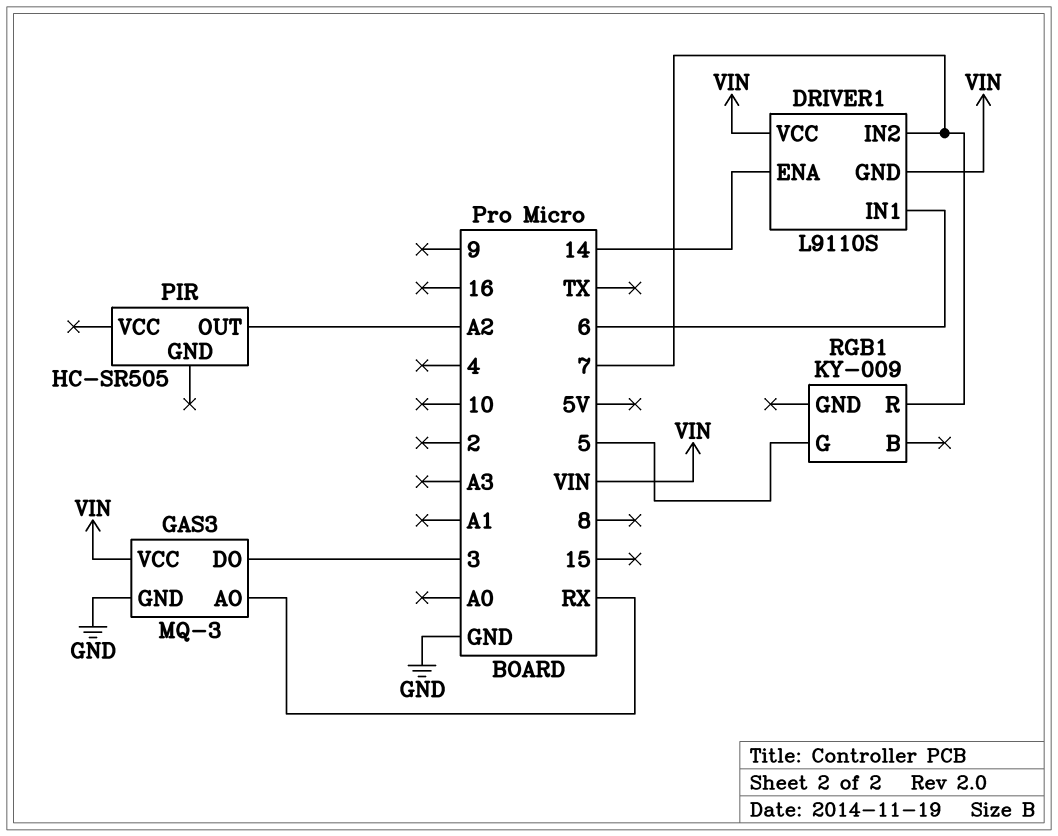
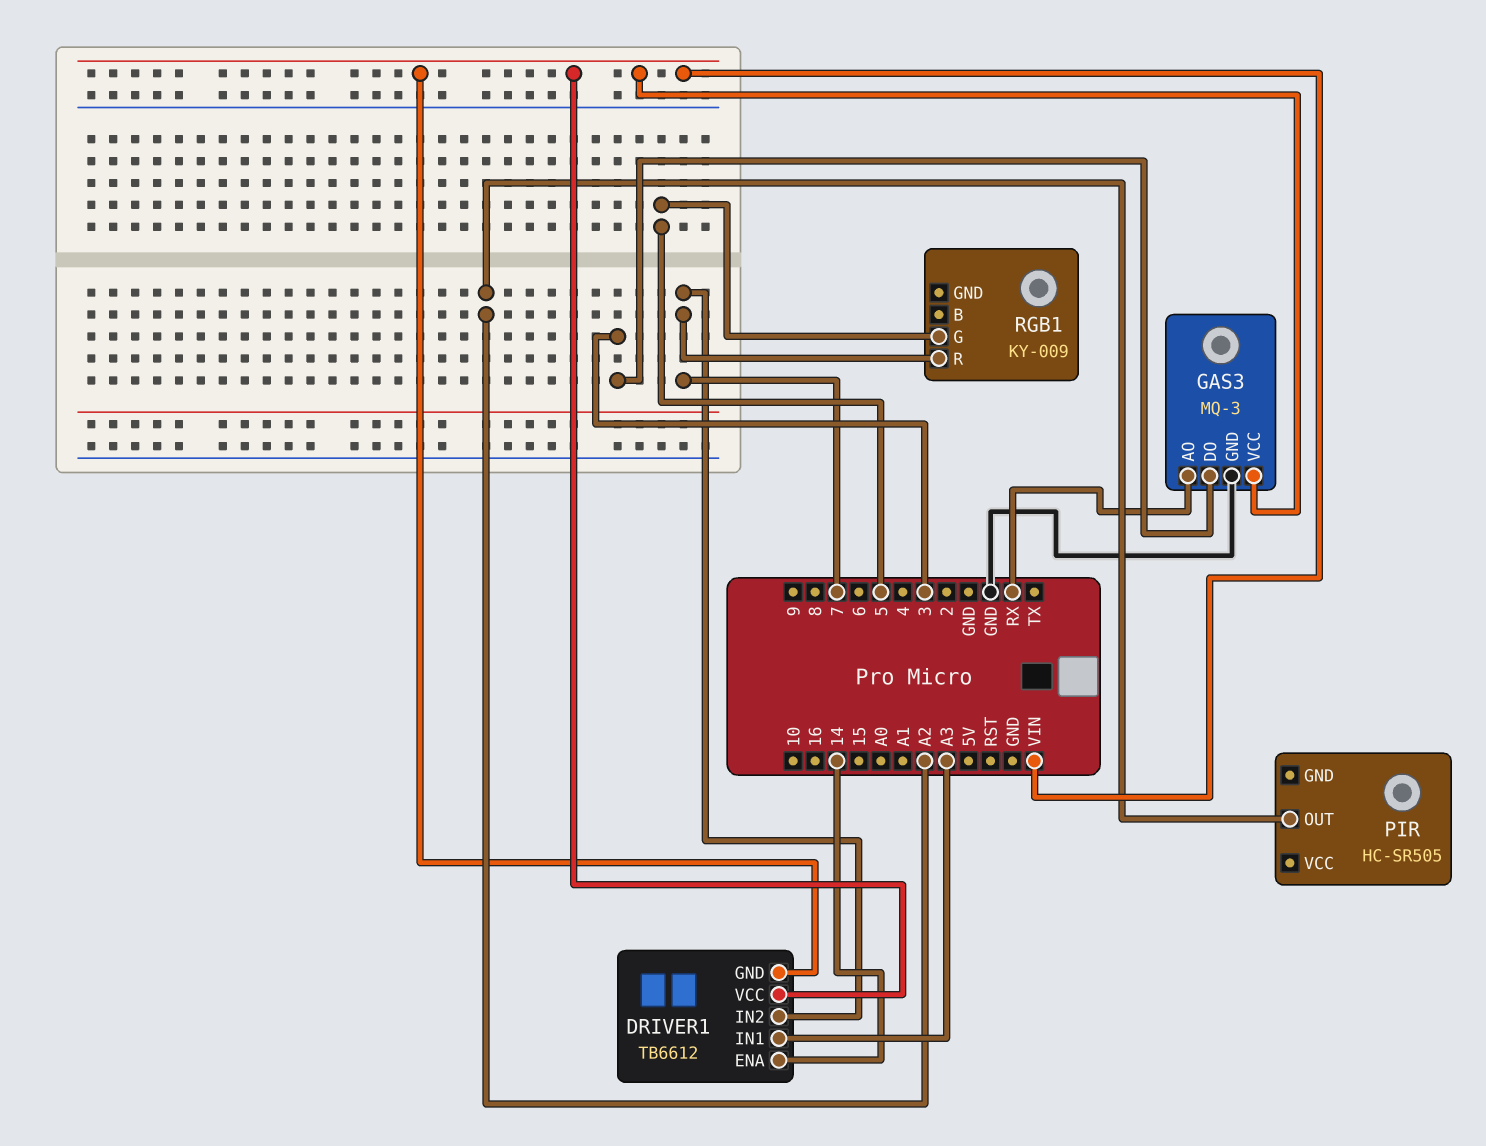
DRIVER1: L9110S -> TB6612
DRIVER1 pin IN1: 6 -> A3

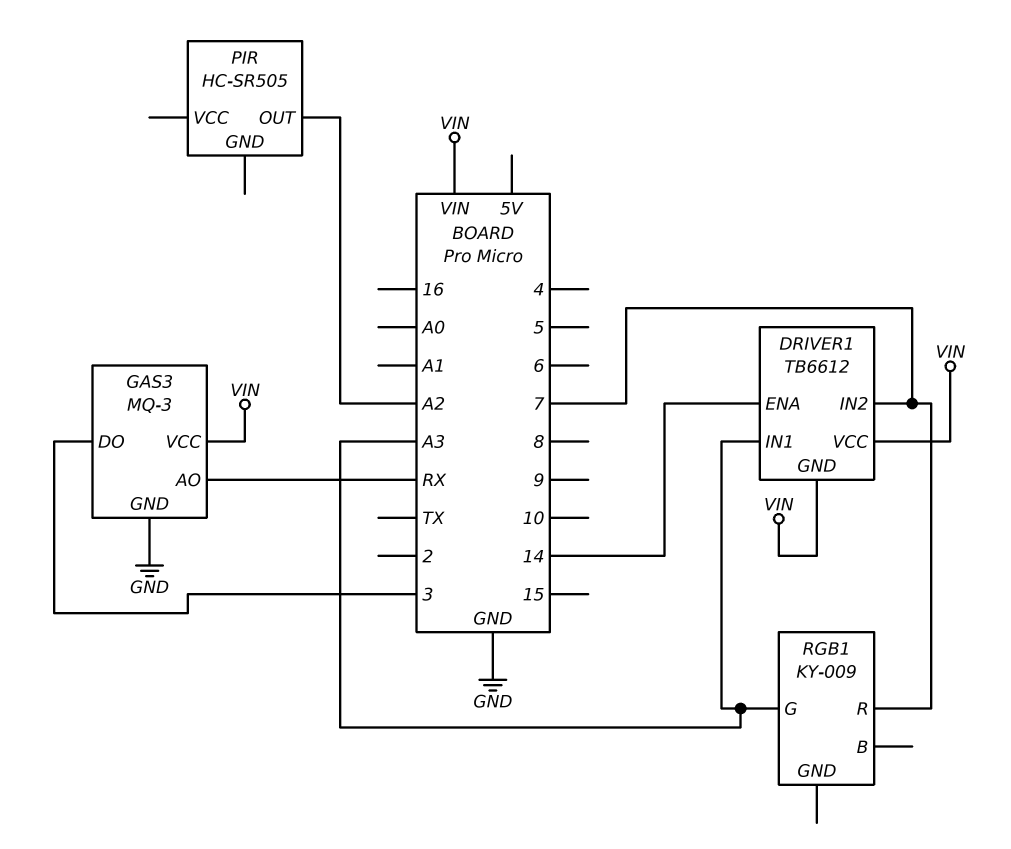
RGB1 pin G: 5 -> A3

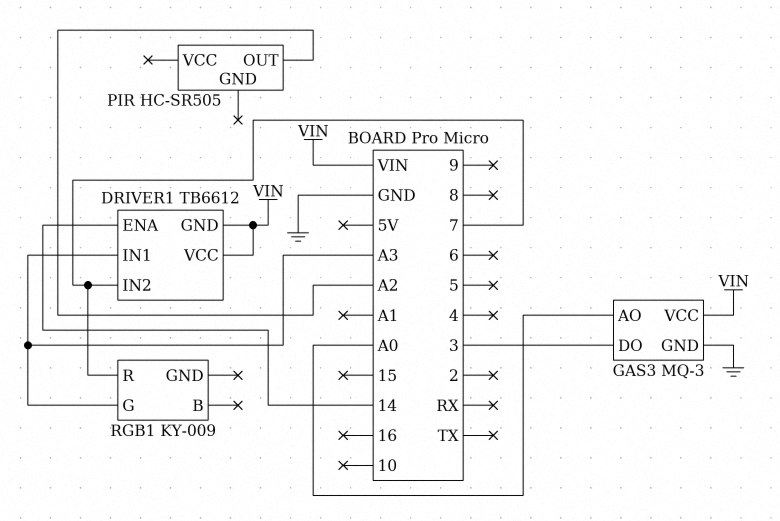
GAS3 pin AO: RX -> A0

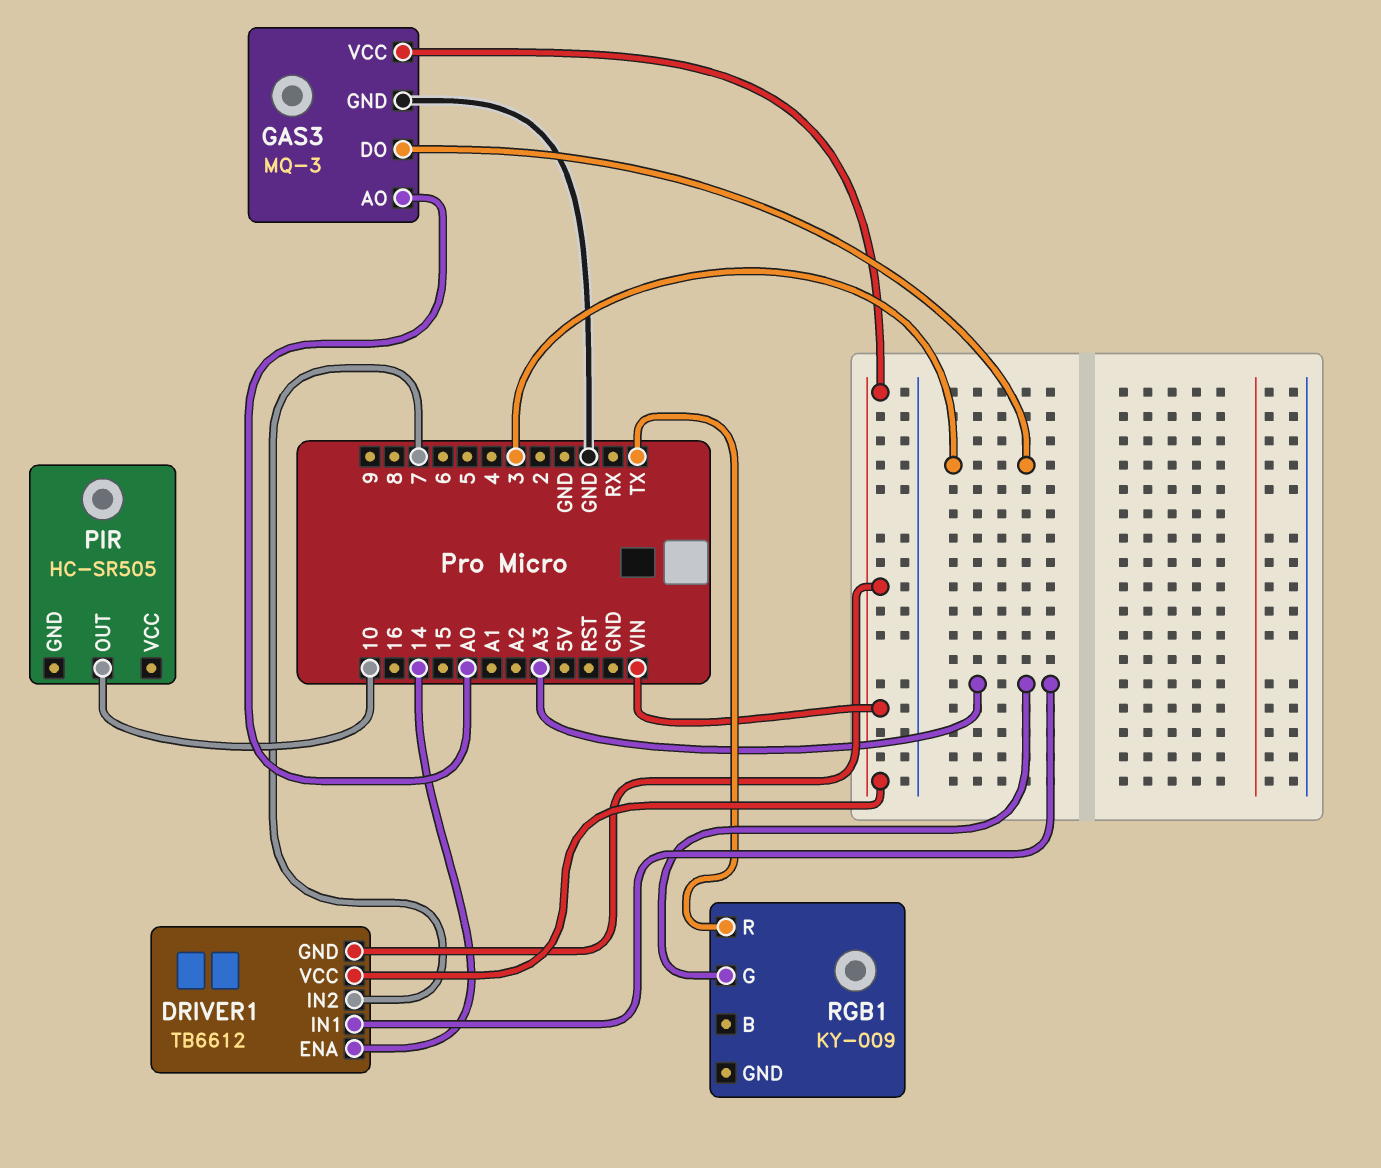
PIR pin OUT: A2 -> 10
RGB1 pin R: 7 -> TX

